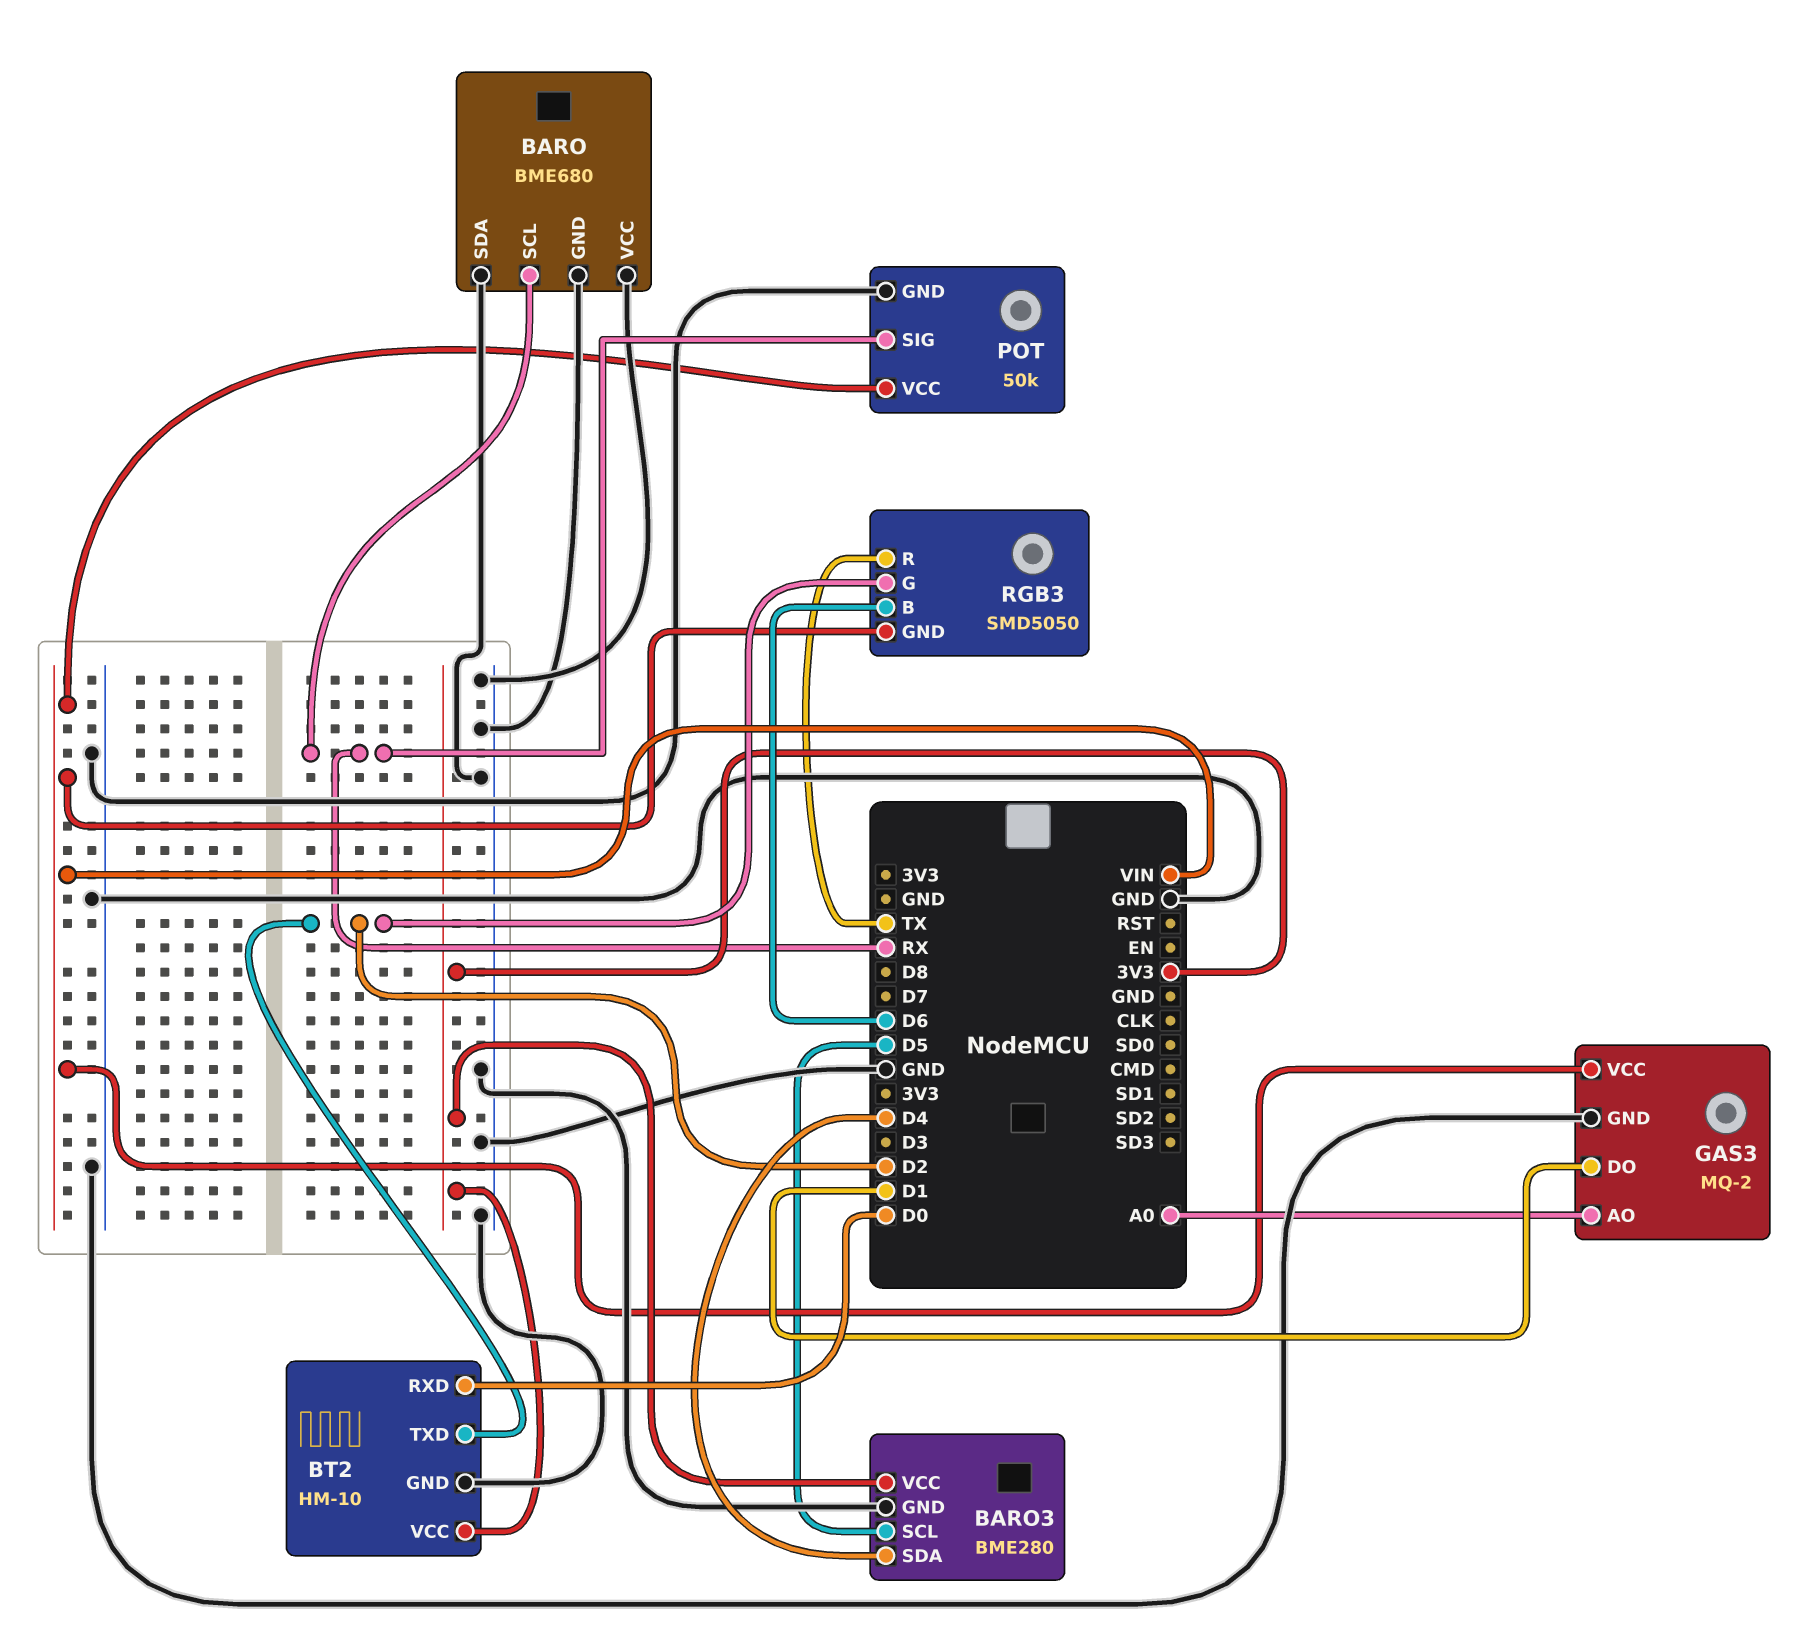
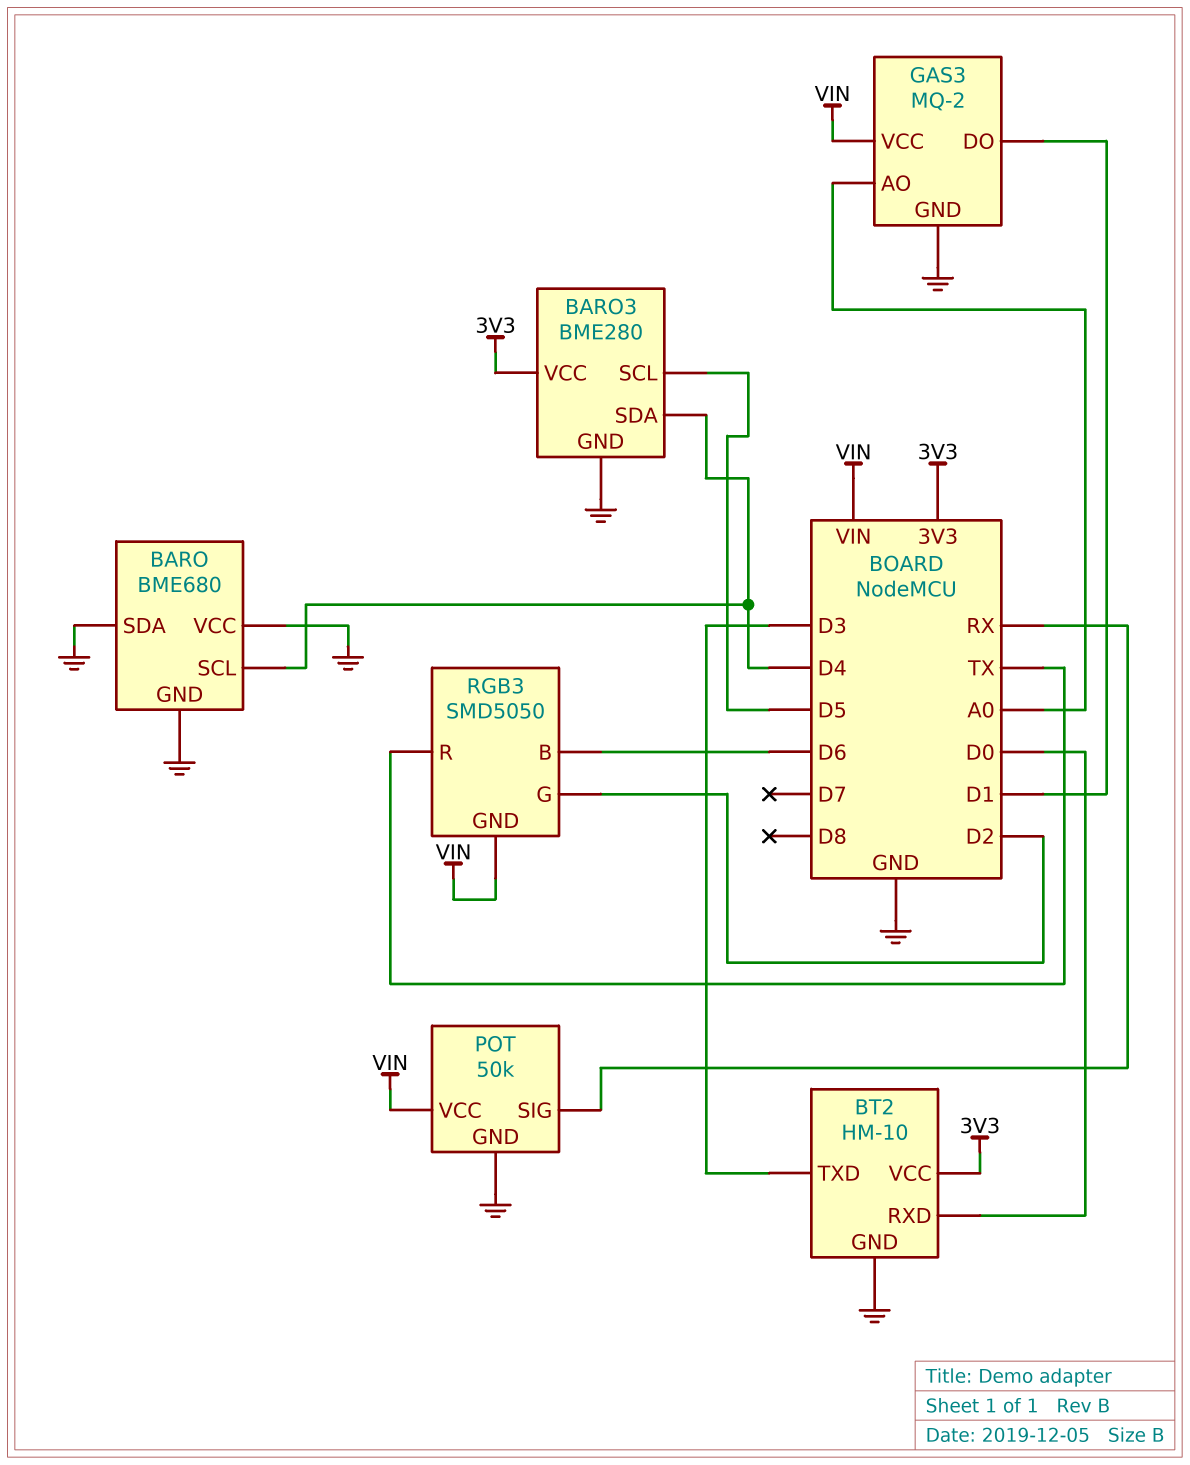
BARO pin SCL: RX -> D4
BT2 pin TXD: D2 -> D3

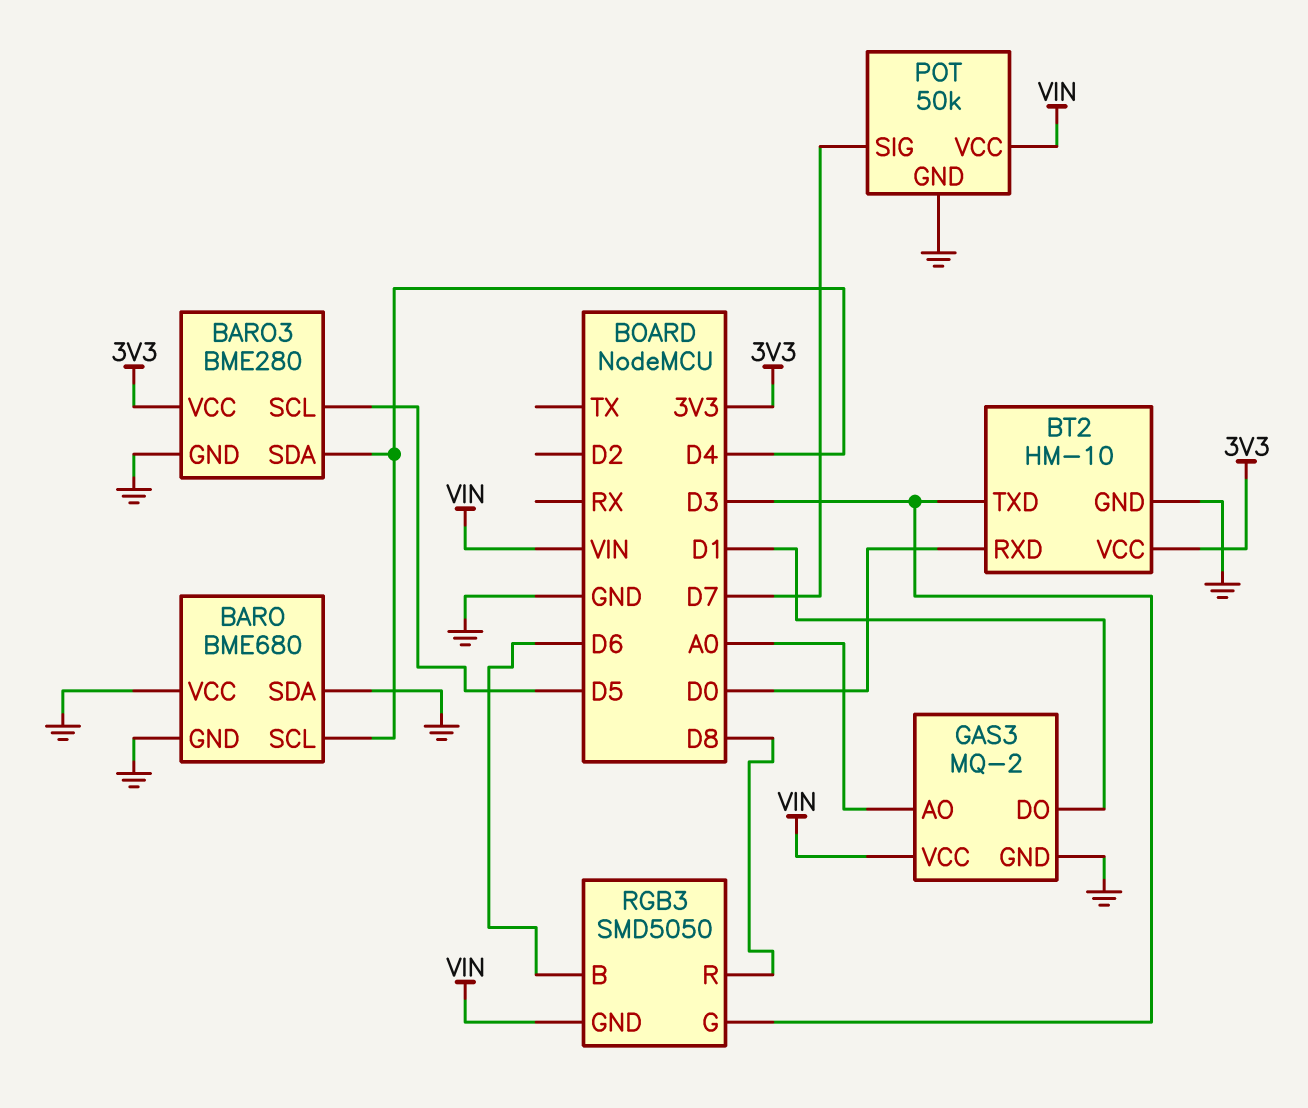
POT pin SIG: RX -> D7
RGB3 pin G: D2 -> D3
RGB3 pin R: TX -> D8

